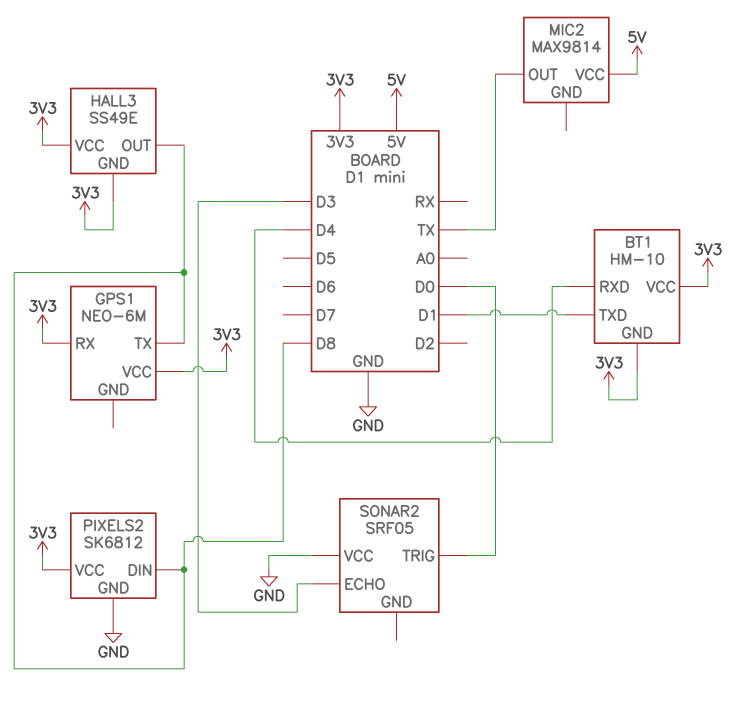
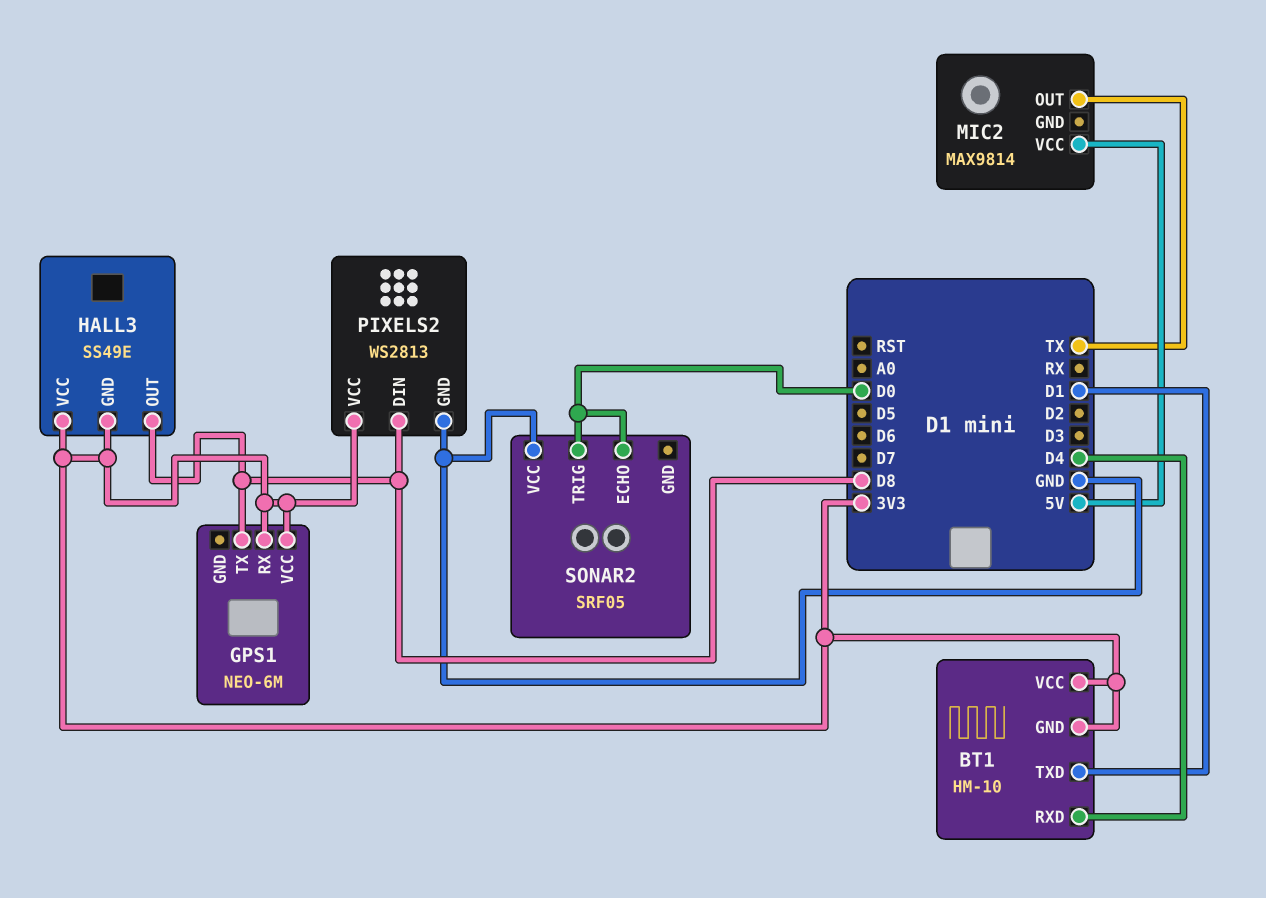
PIXELS2: SK6812 -> WS2813
SONAR2 pin ECHO: D3 -> D0

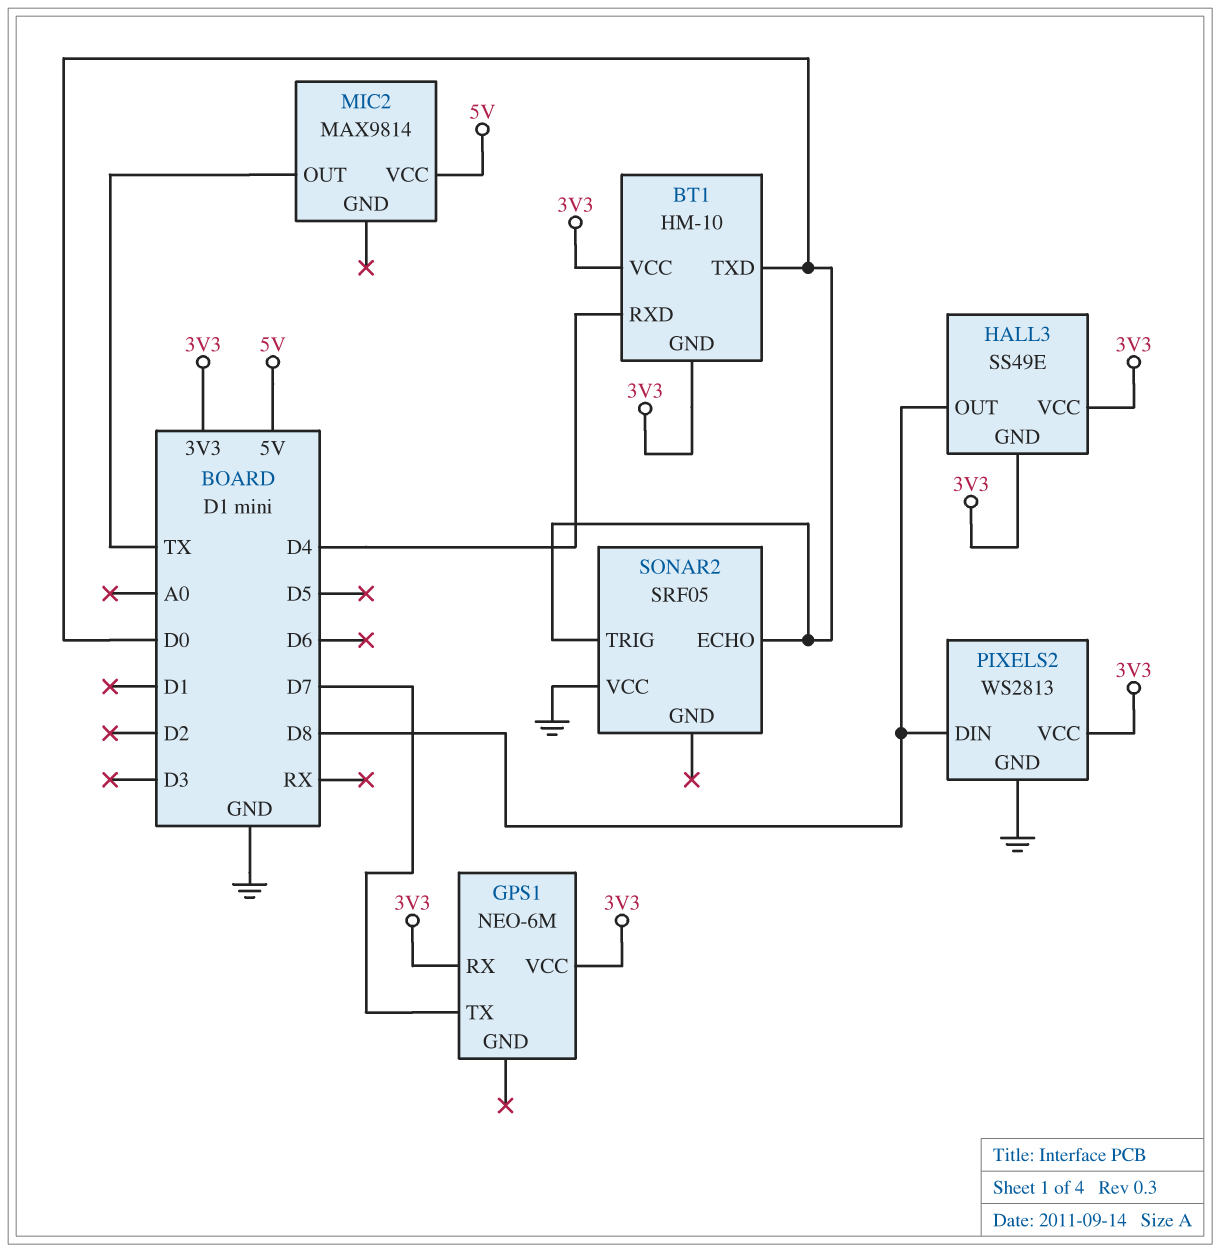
BT1 pin TXD: D1 -> D0
GPS1 pin TX: D8 -> D7

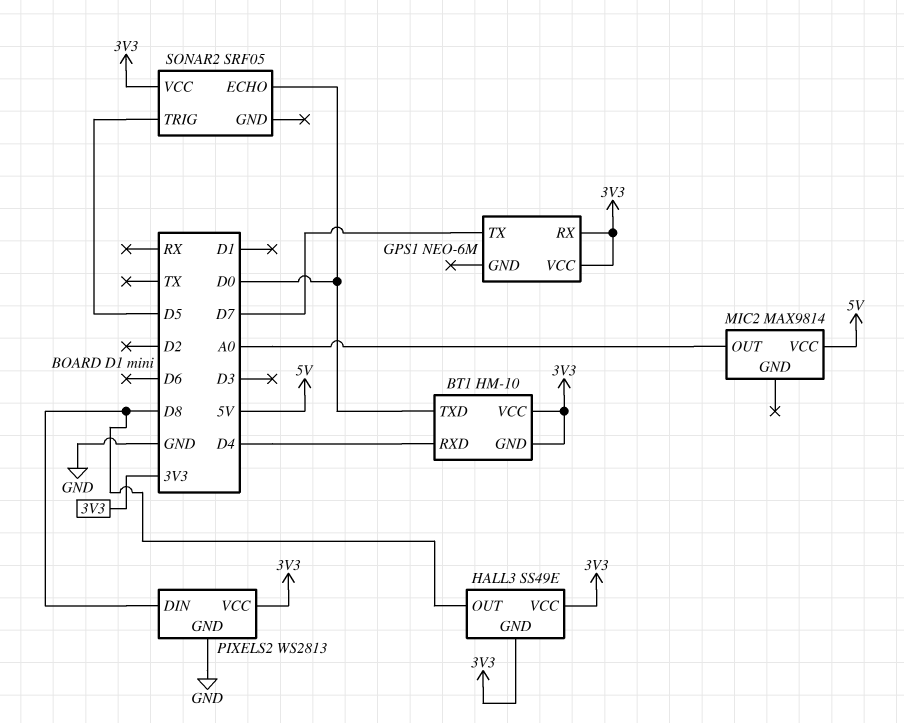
MIC2 pin OUT: TX -> A0
SONAR2 pin TRIG: D0 -> D5
SONAR2 pin VCC: GND -> 3V3

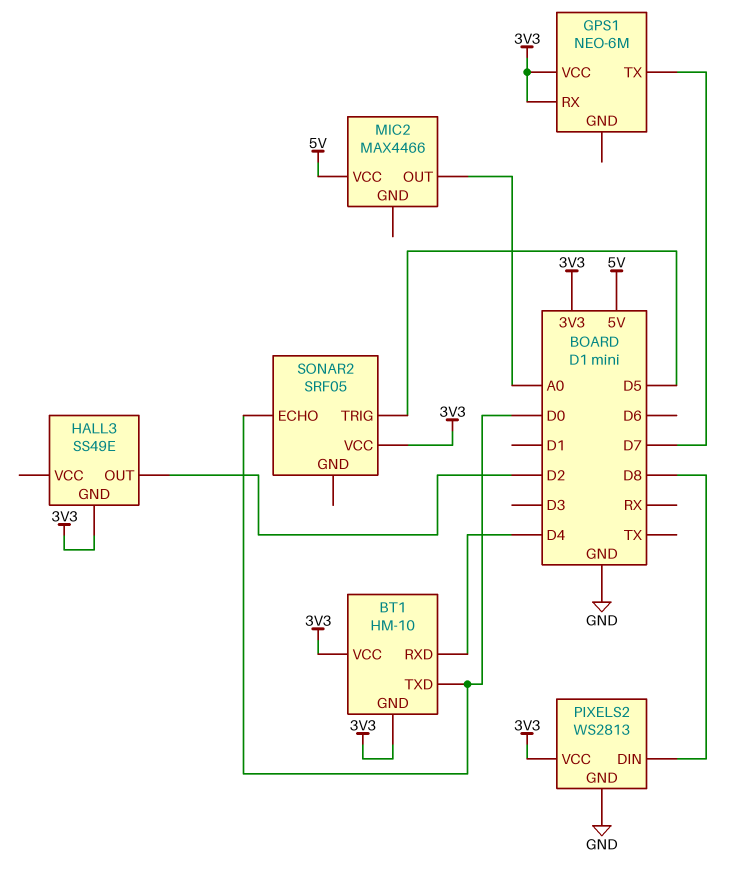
HALL3 pin OUT: D8 -> D2
HALL3 pin VCC: 3V3 -> none
MIC2: MAX9814 -> MAX4466

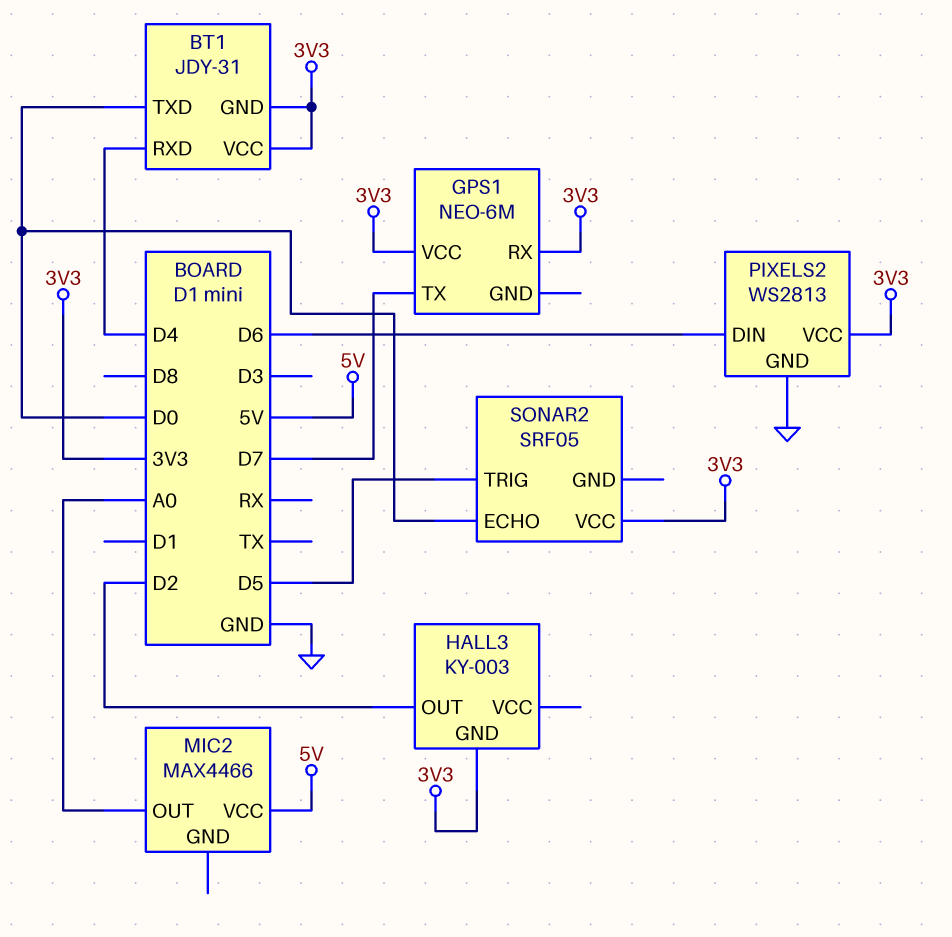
BT1: HM-10 -> JDY-31
HALL3: SS49E -> KY-003
PIXELS2 pin DIN: D8 -> D6

